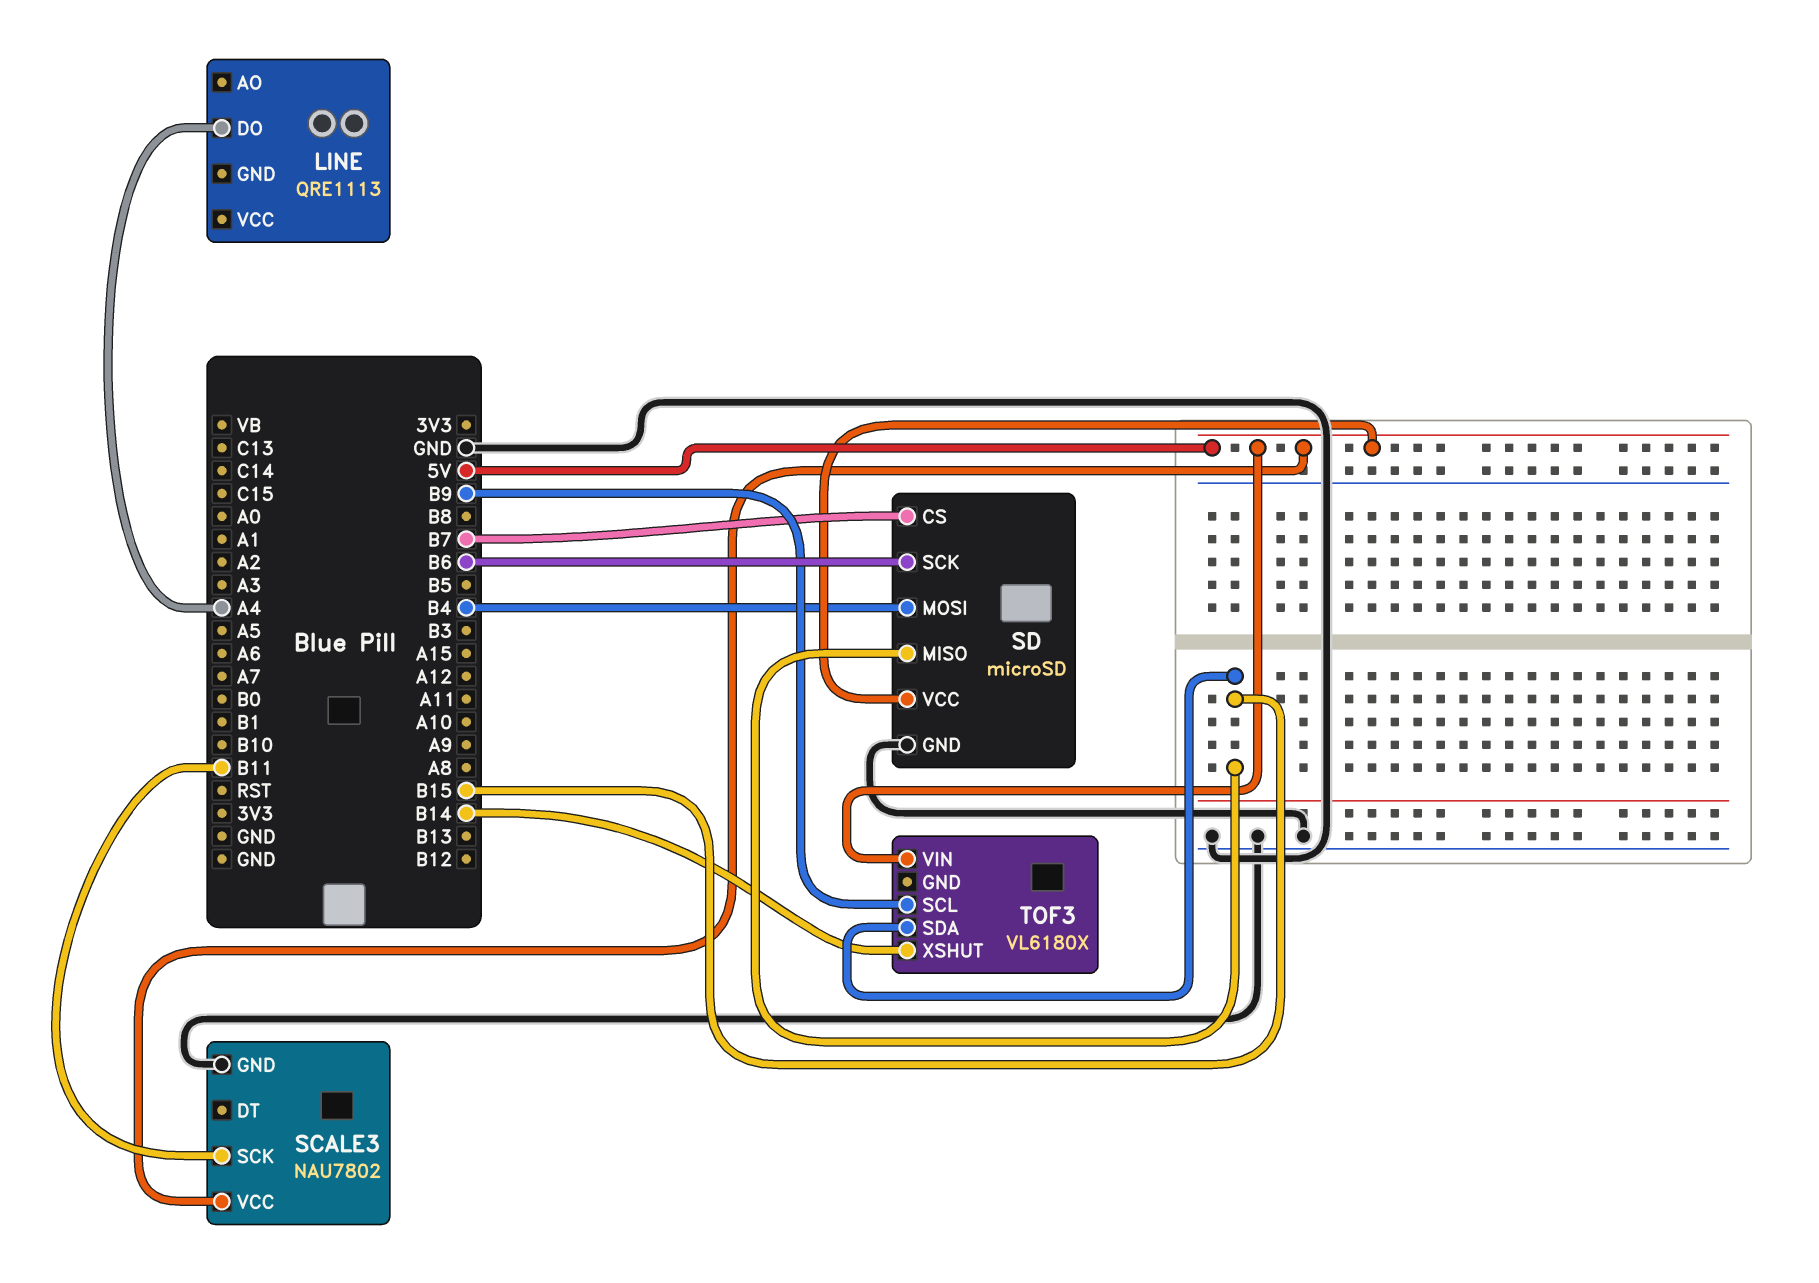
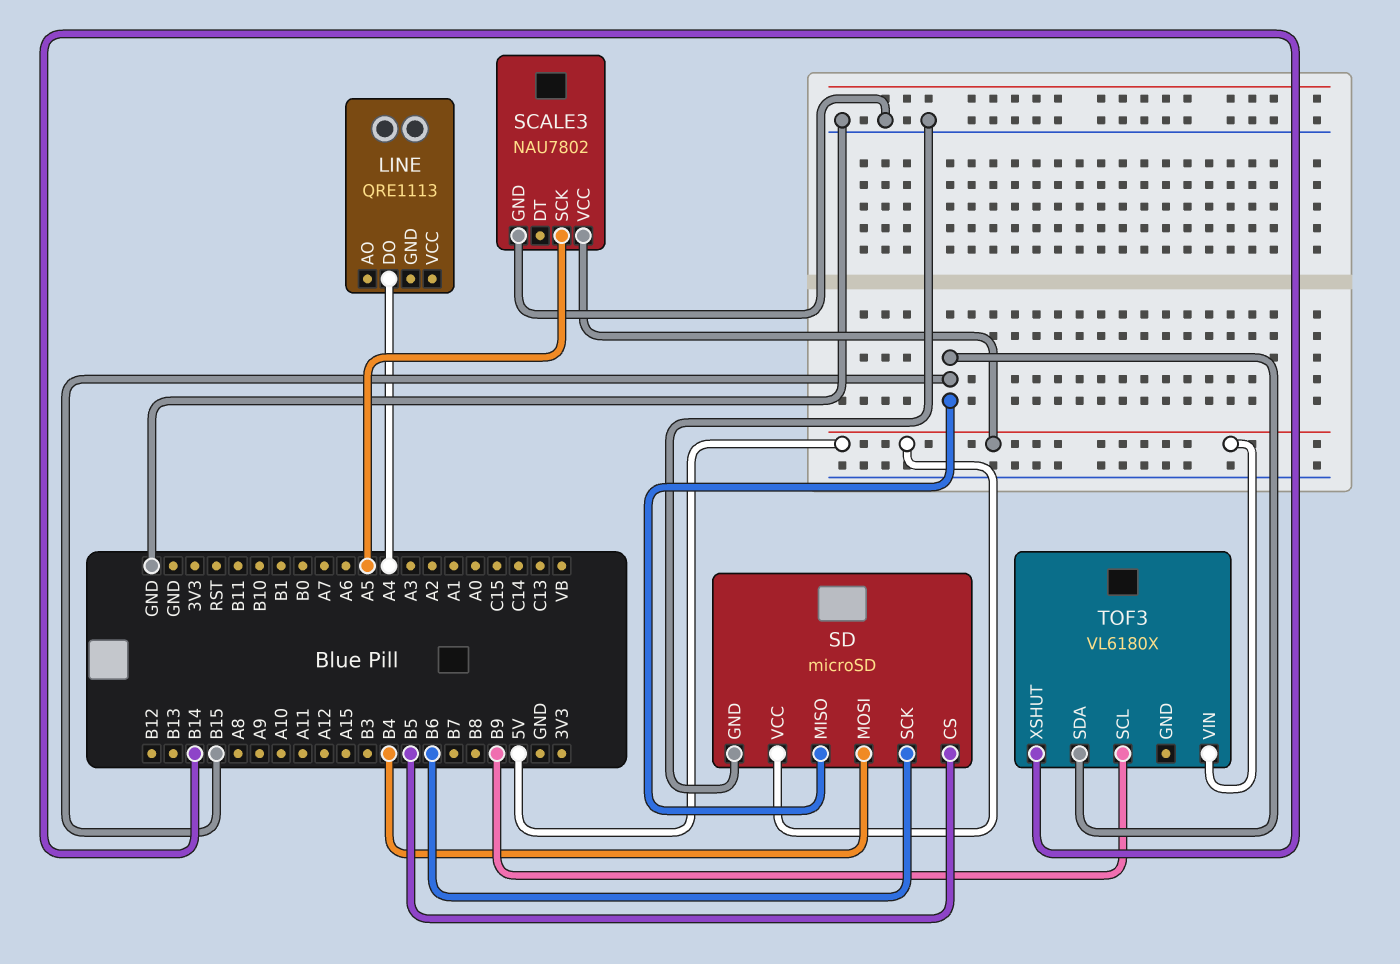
SCALE3 pin SCK: B11 -> A5
SD pin CS: B7 -> B5

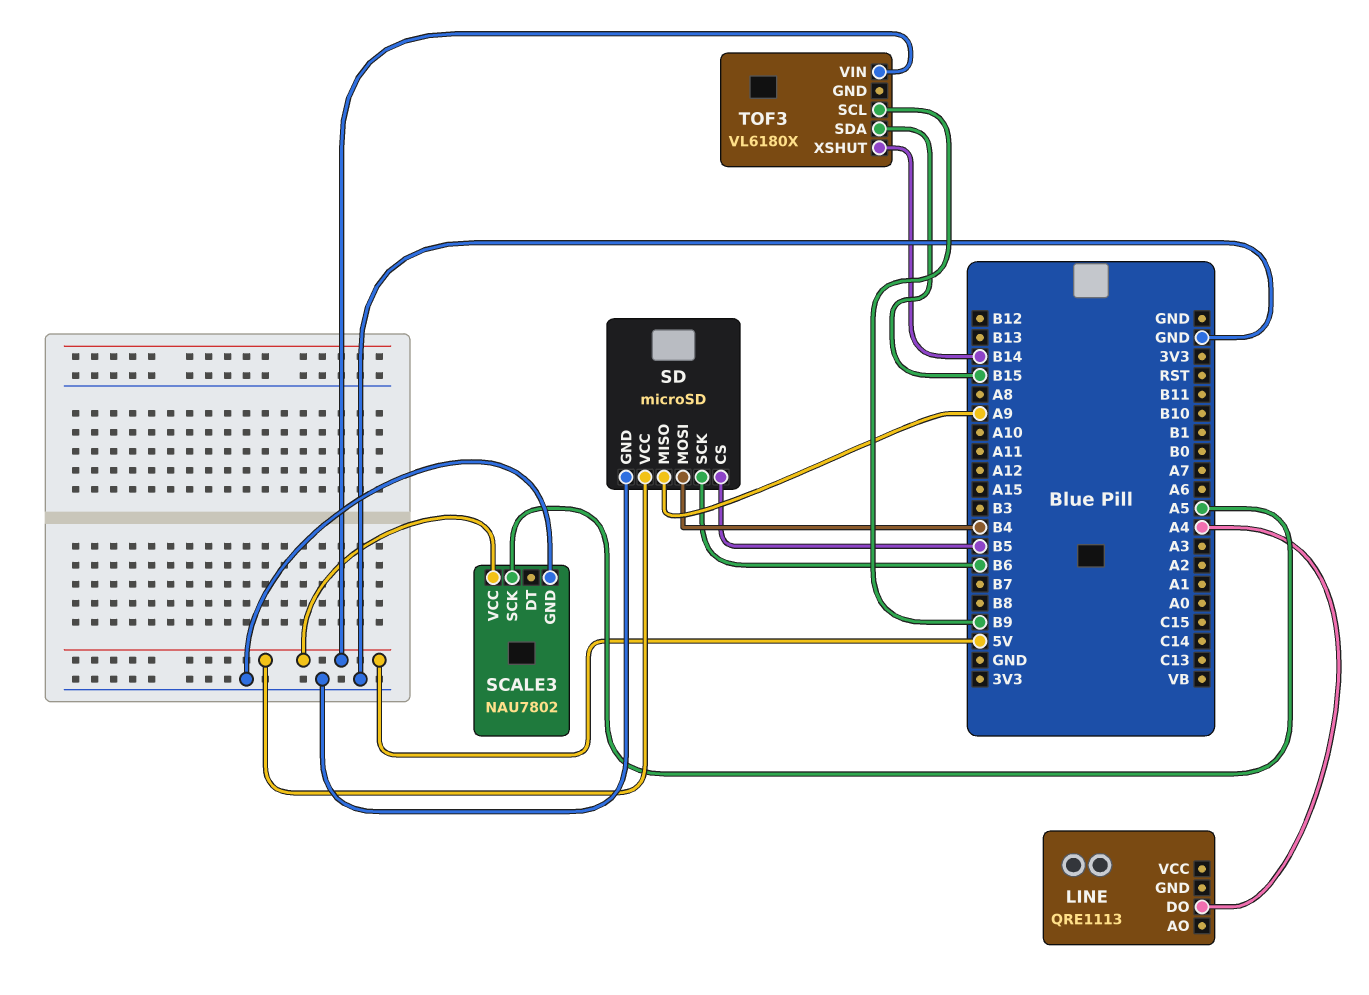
SD pin MISO: B15 -> A9

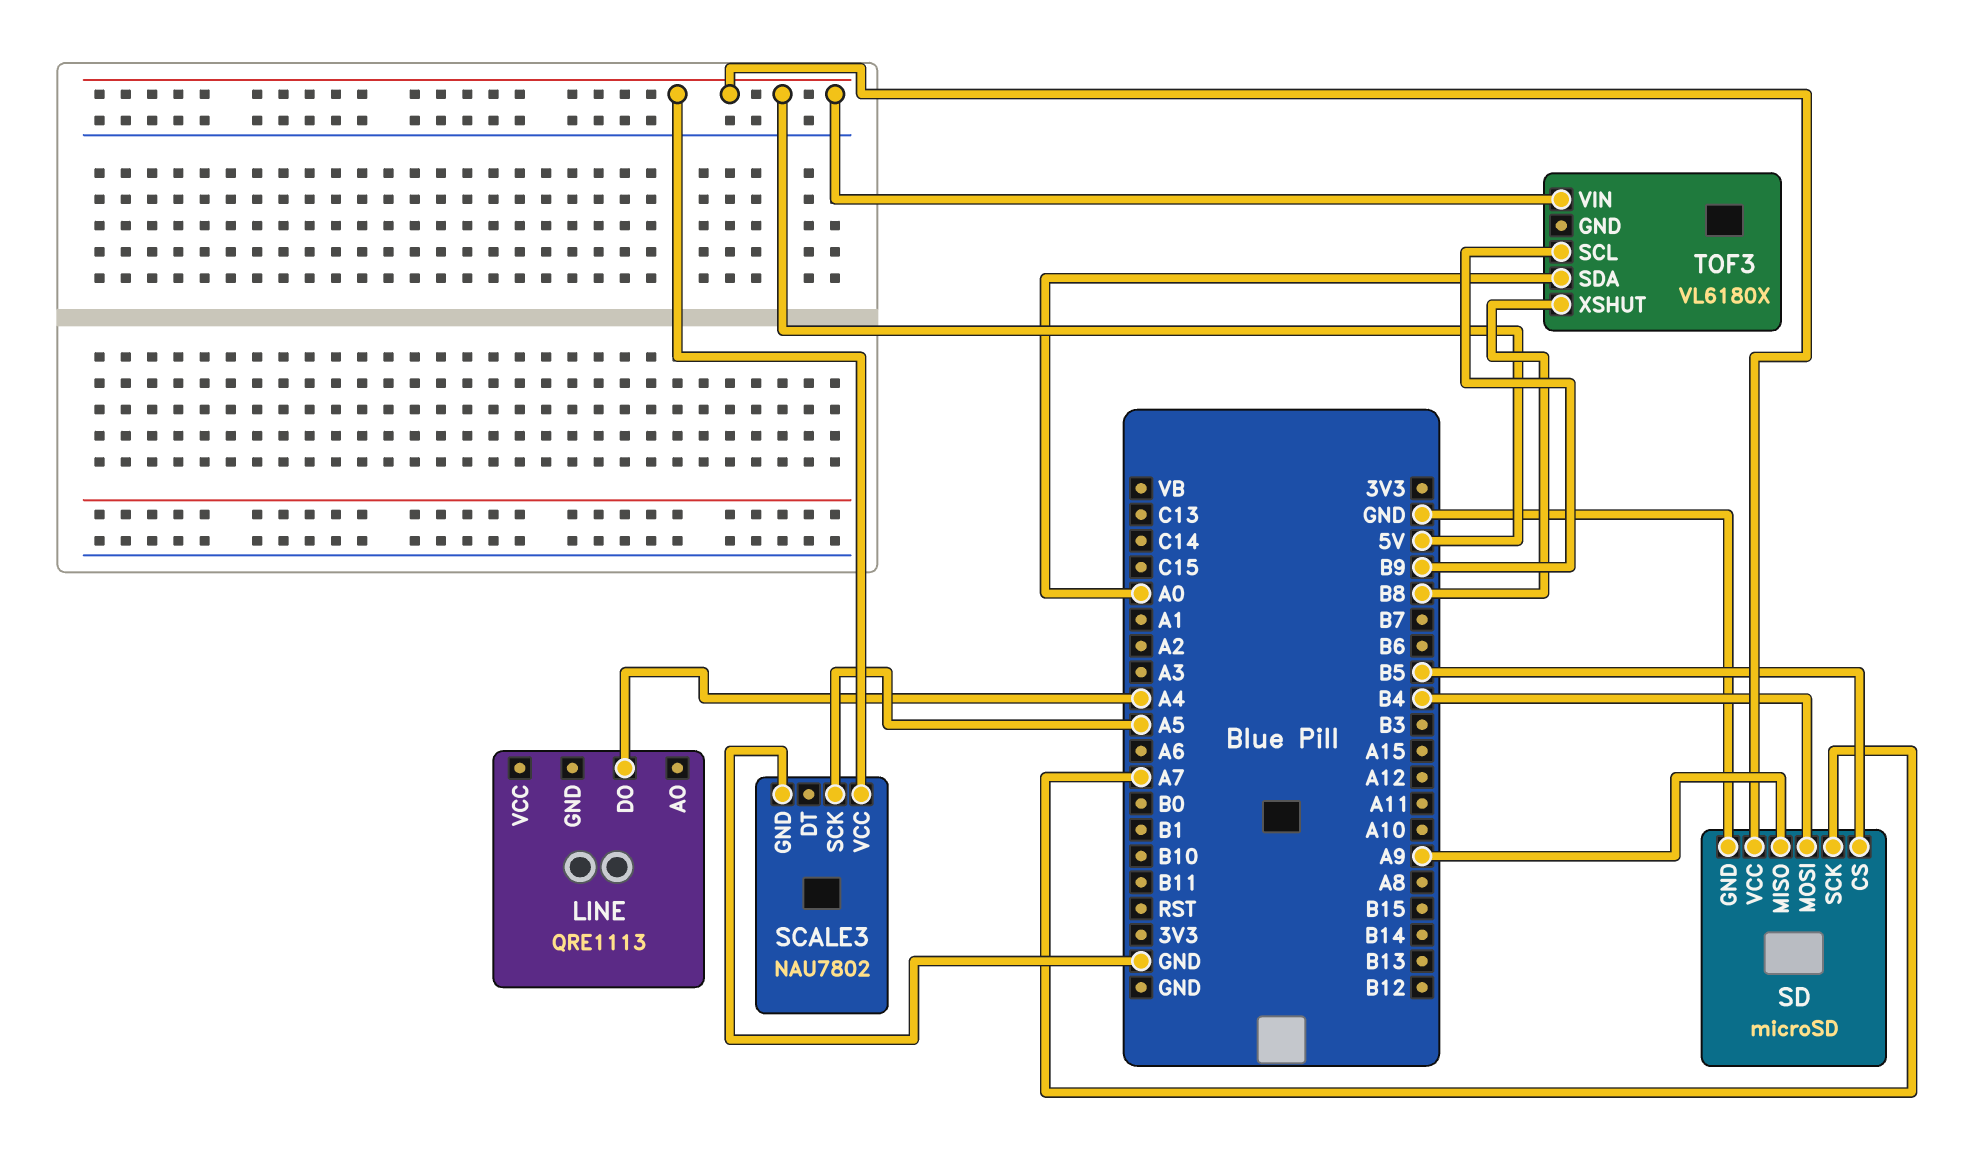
SD pin SCK: B6 -> A7
TOF3 pin SDA: B15 -> A0
TOF3 pin XSHUT: B14 -> B8

